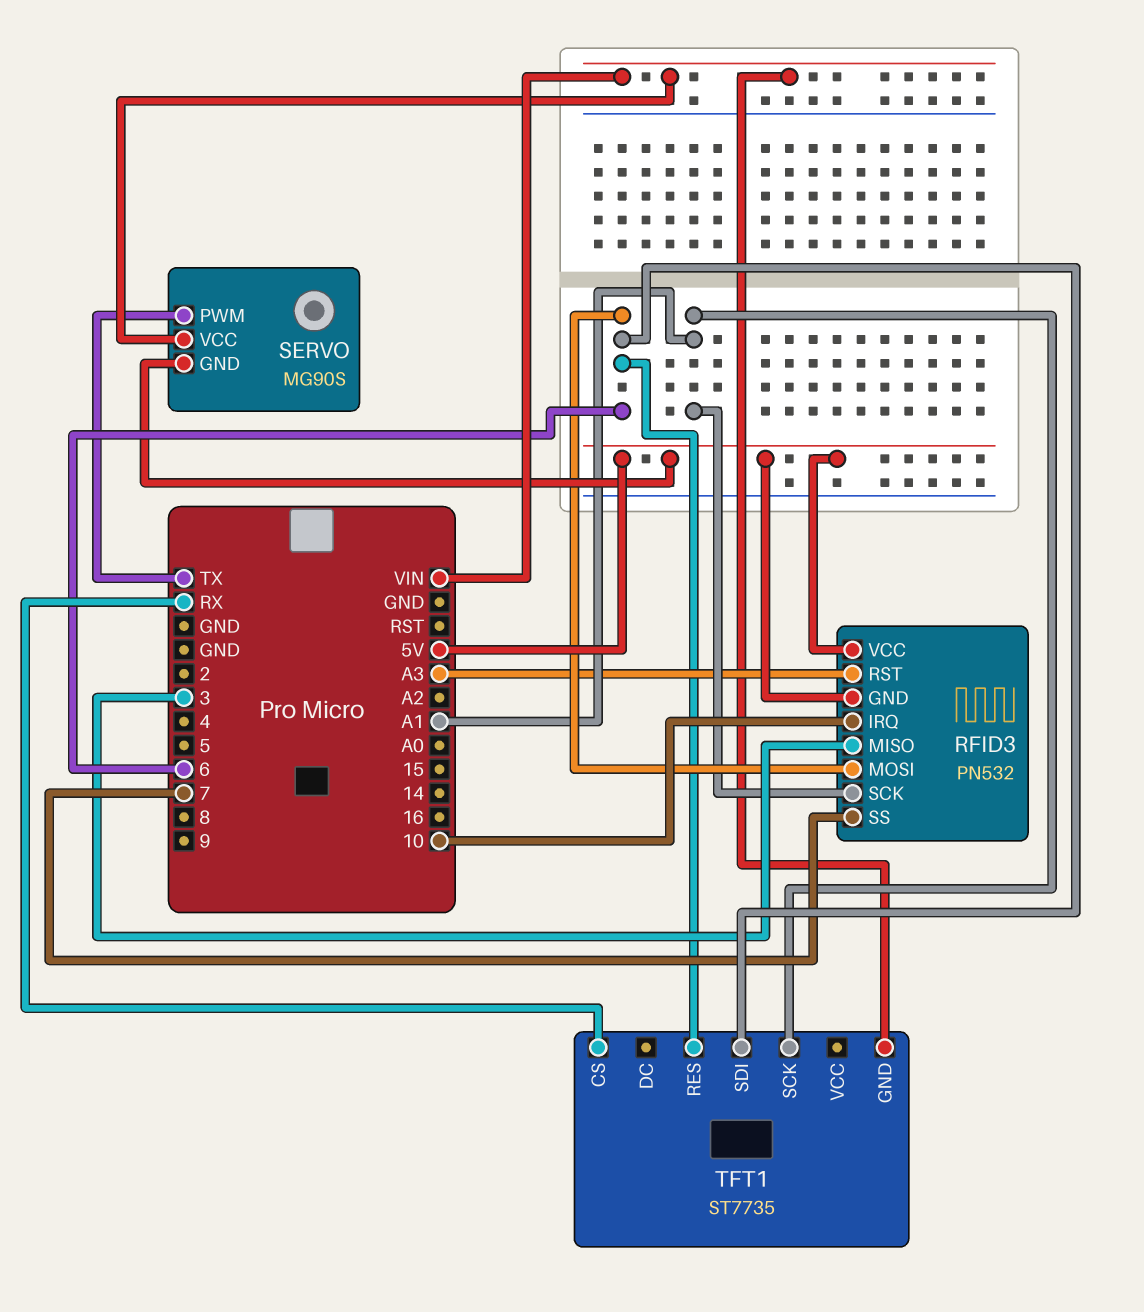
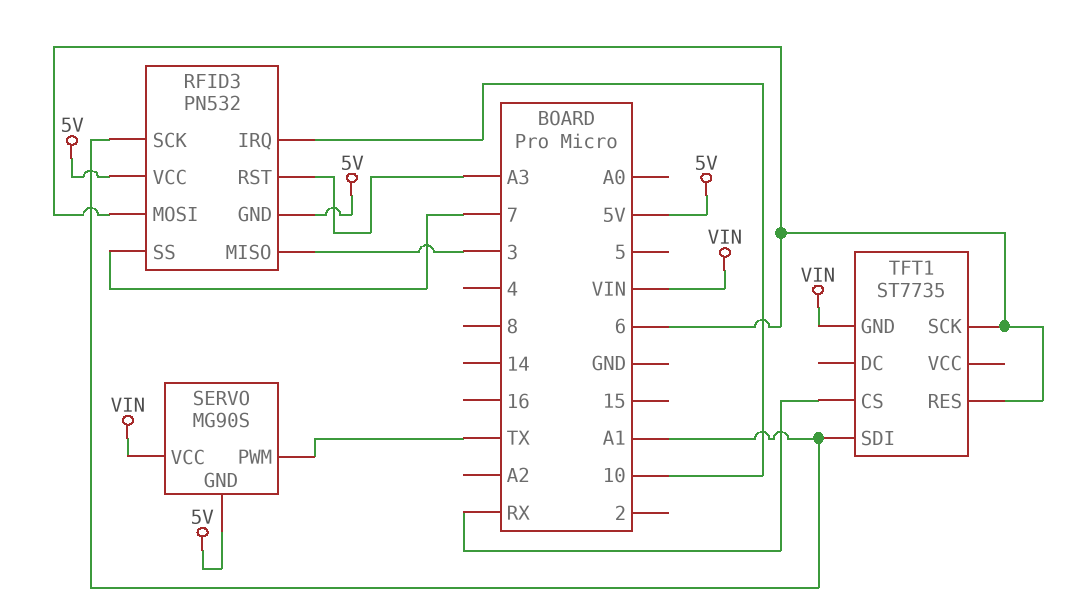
TFT1 pin SCK: A1 -> 6
TFT1 pin SDI: 6 -> A1

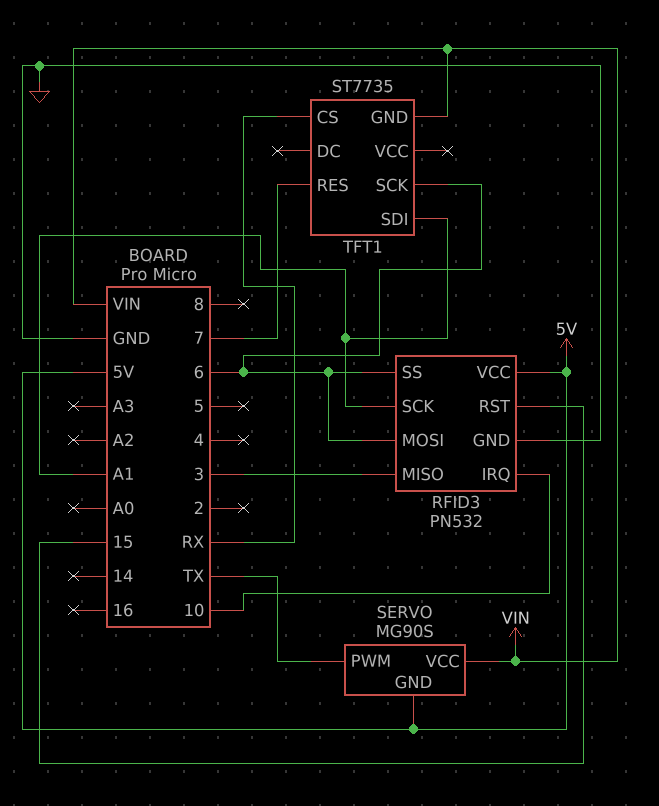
RFID3 pin GND: 5V -> GND
RFID3 pin RST: A3 -> 15
RFID3 pin SS: 7 -> 6
TFT1 pin RES: 6 -> 7

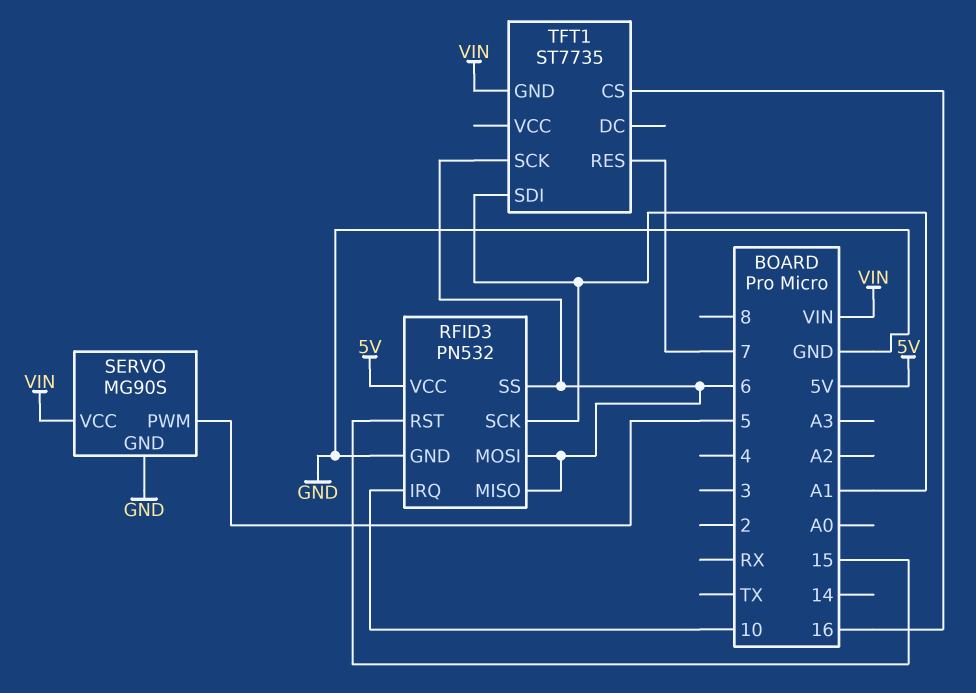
RFID3 pin MISO: 3 -> 6
SERVO pin GND: 5V -> GND
SERVO pin PWM: TX -> 5
TFT1 pin CS: RX -> 16

